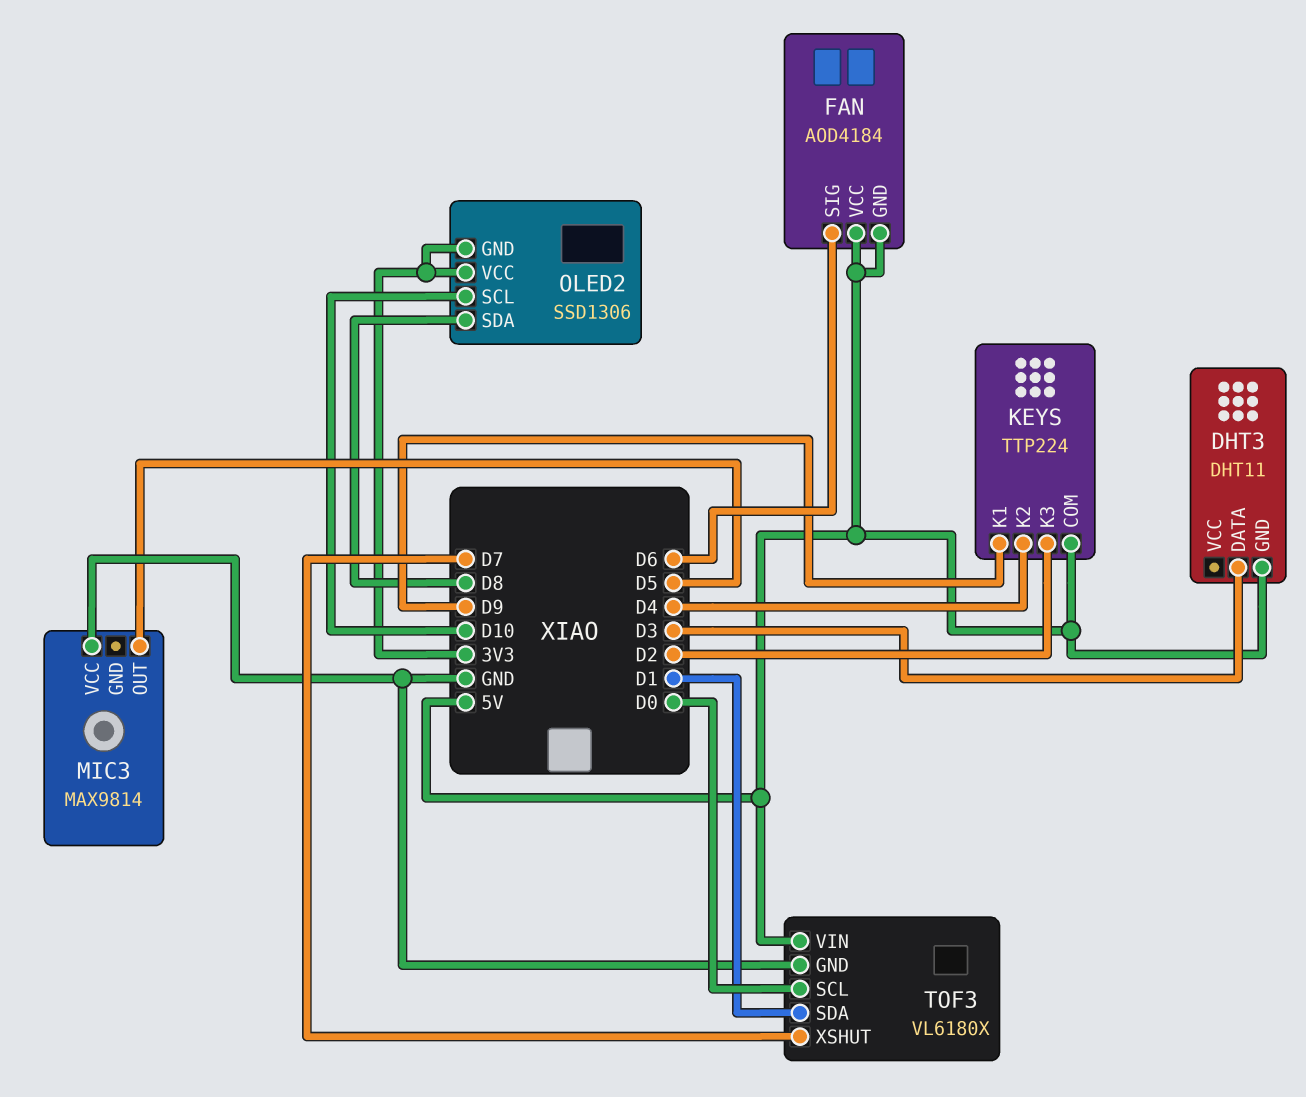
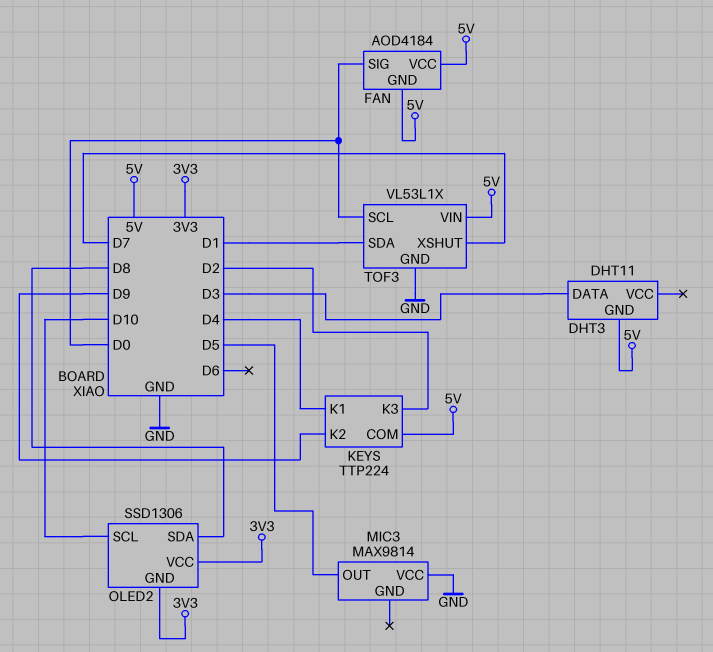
FAN pin SIG: D6 -> D0
KEYS pin K1: D9 -> D4
KEYS pin K2: D4 -> D9
TOF3: VL6180X -> VL53L1X

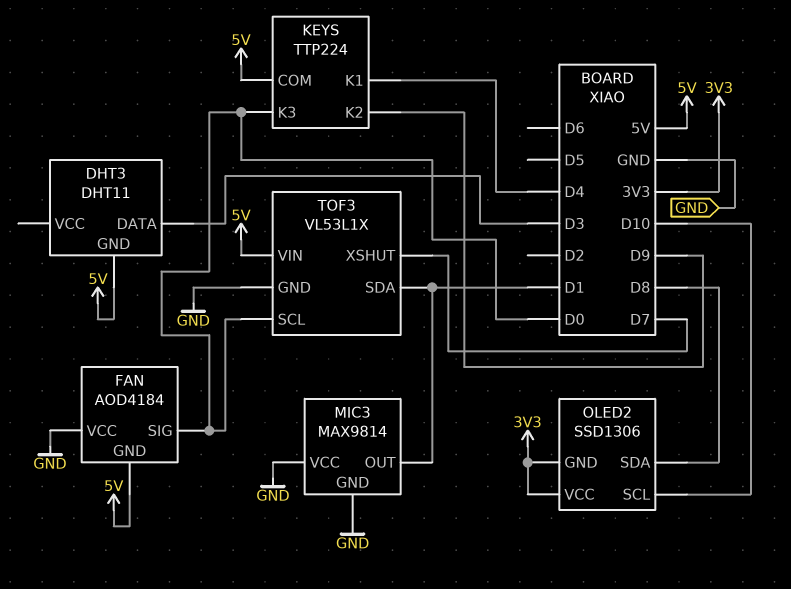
FAN pin VCC: 5V -> GND
KEYS pin K3: D2 -> D0
MIC3 pin GND: none -> GND
MIC3 pin OUT: D5 -> D1

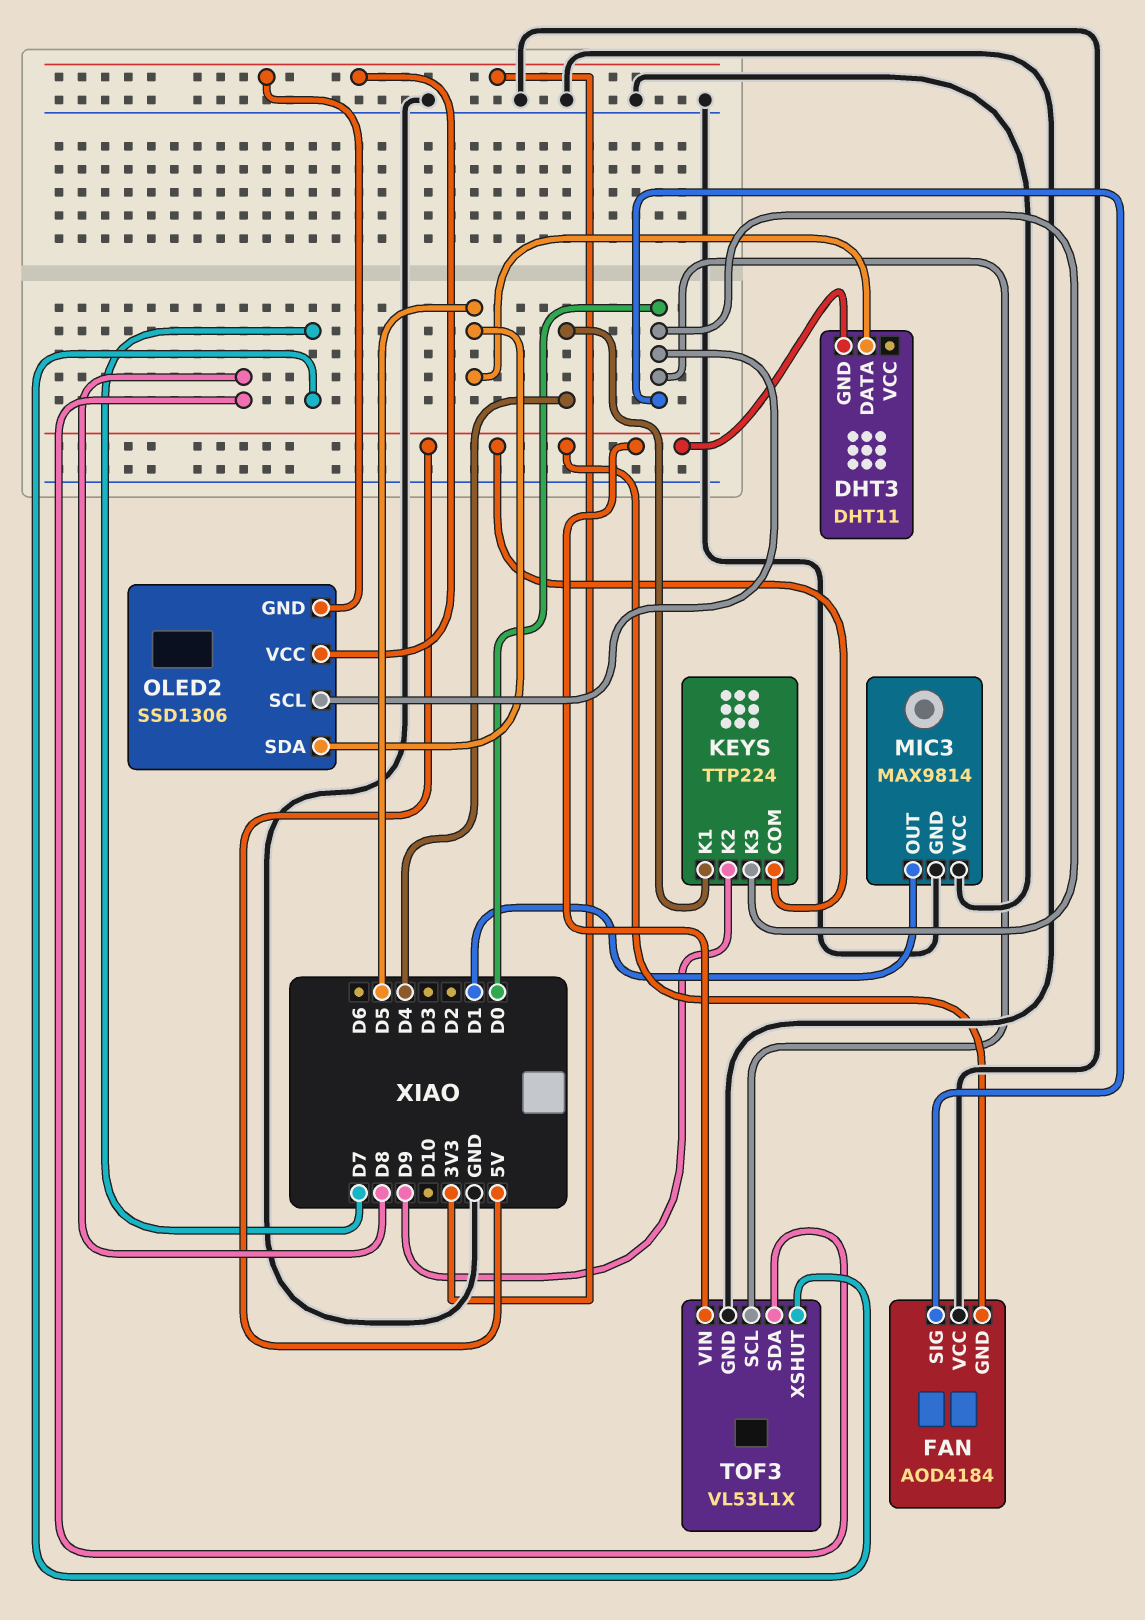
DHT3 pin DATA: D3 -> D5
OLED2 pin SCL: D10 -> D0
OLED2 pin SDA: D8 -> D5
TOF3 pin SDA: D1 -> D8

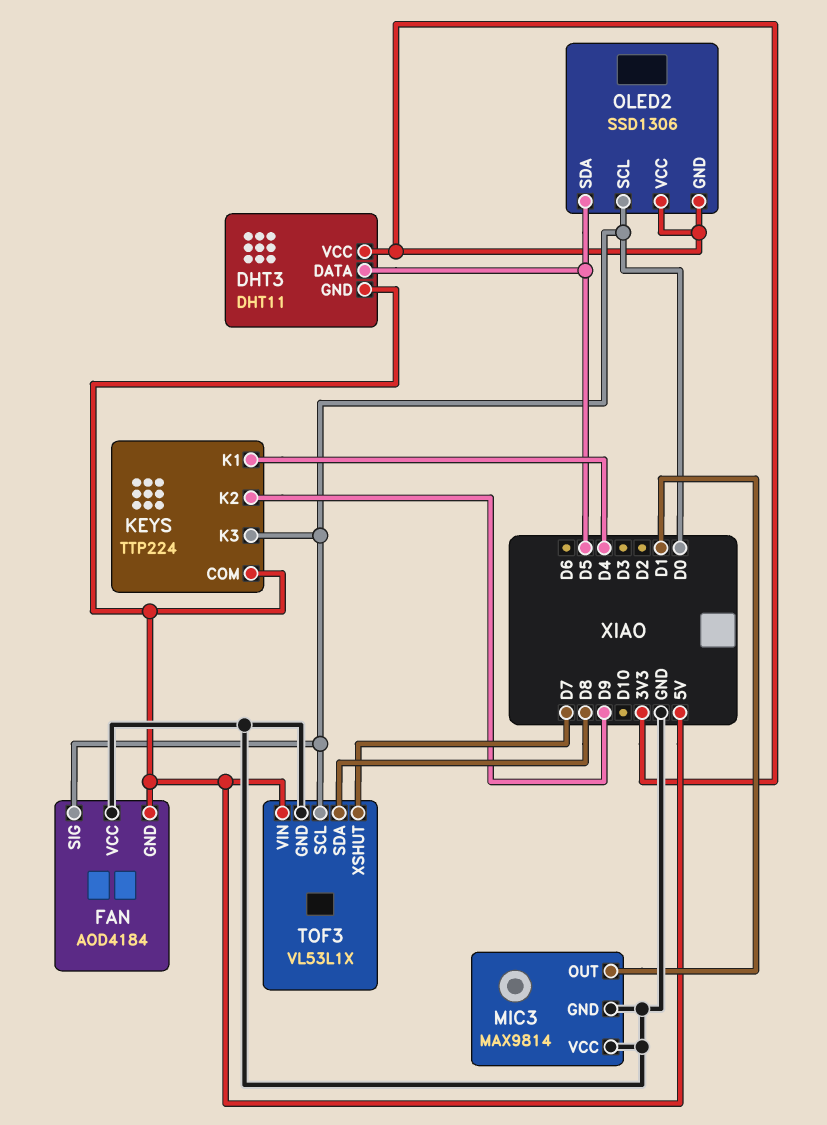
DHT3 pin VCC: none -> 3V3

